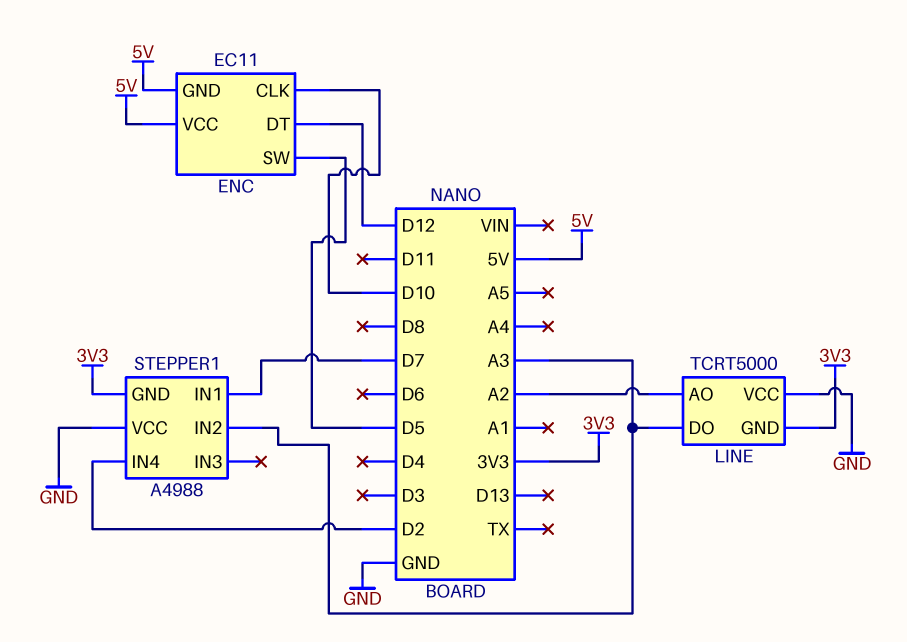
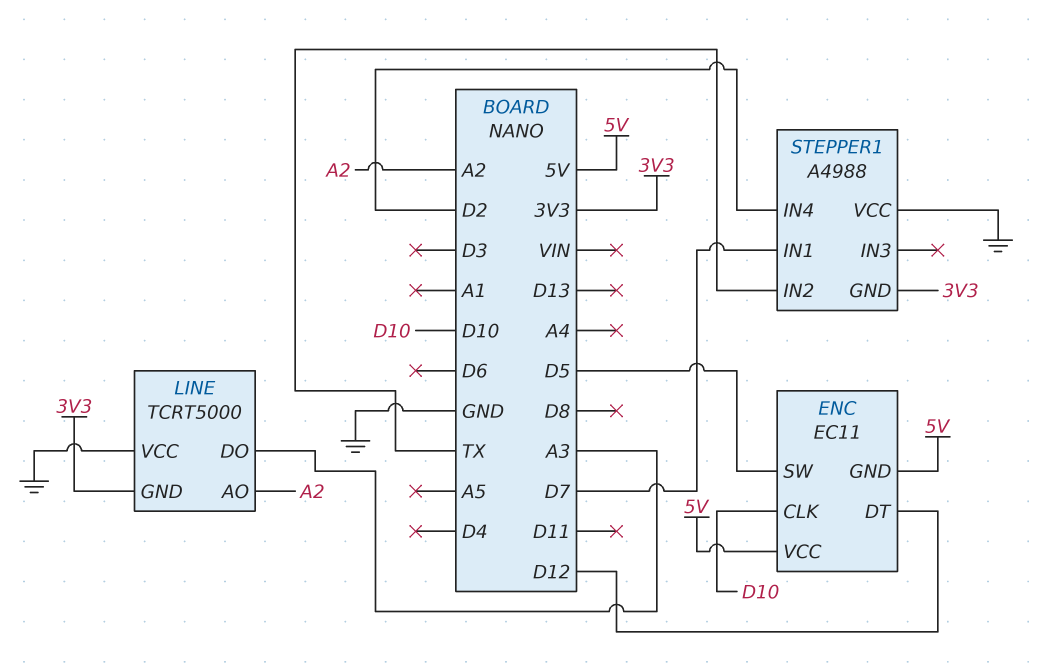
STEPPER1 pin IN2: A3 -> TX

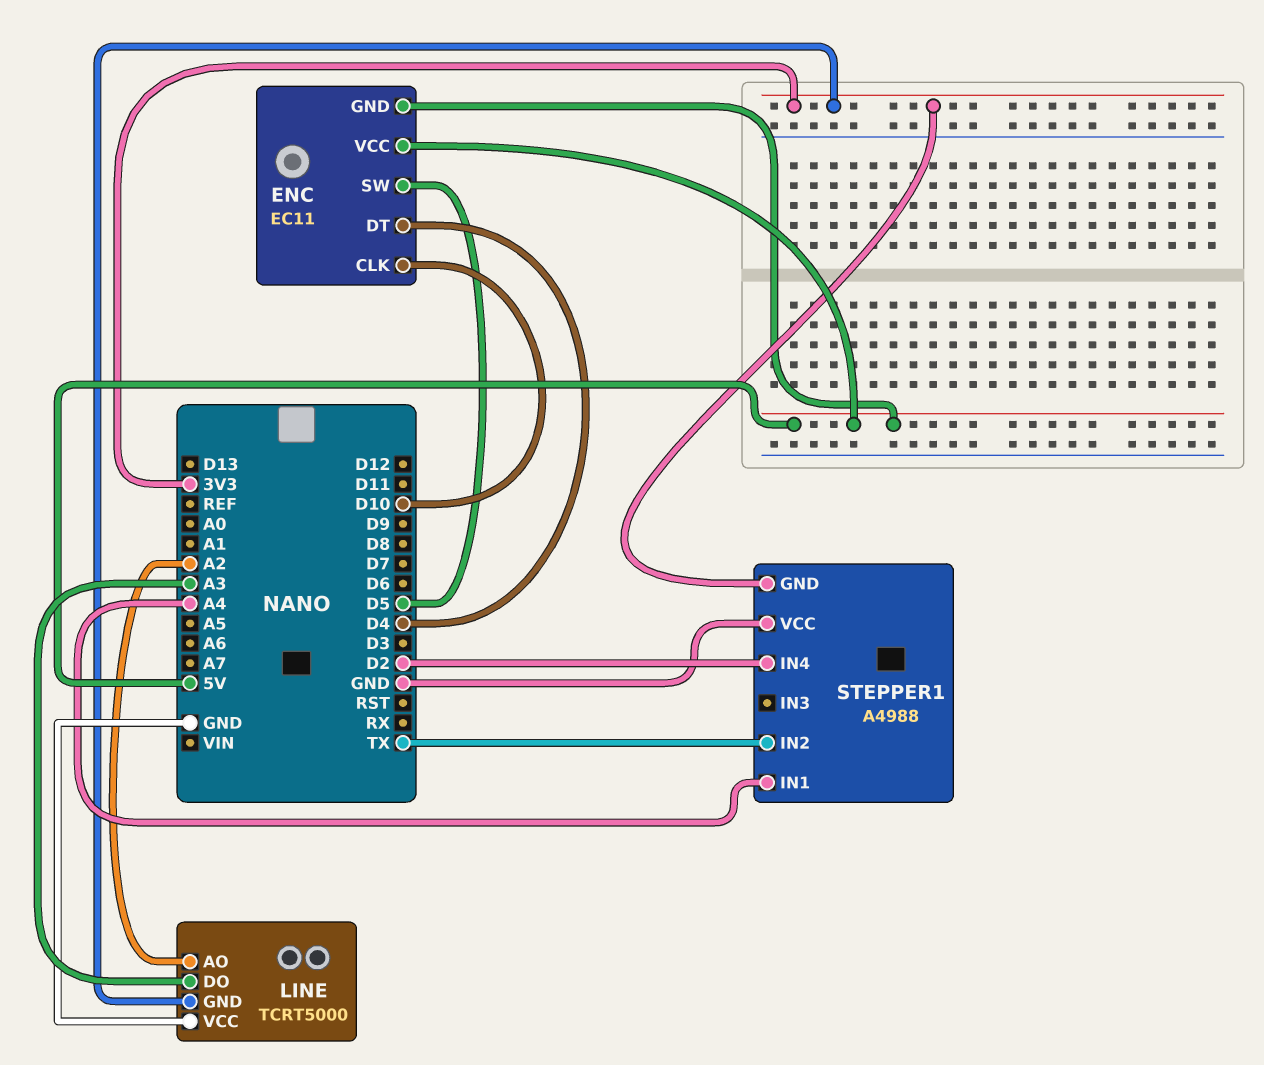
ENC pin DT: D12 -> D4
STEPPER1 pin IN1: D7 -> A4

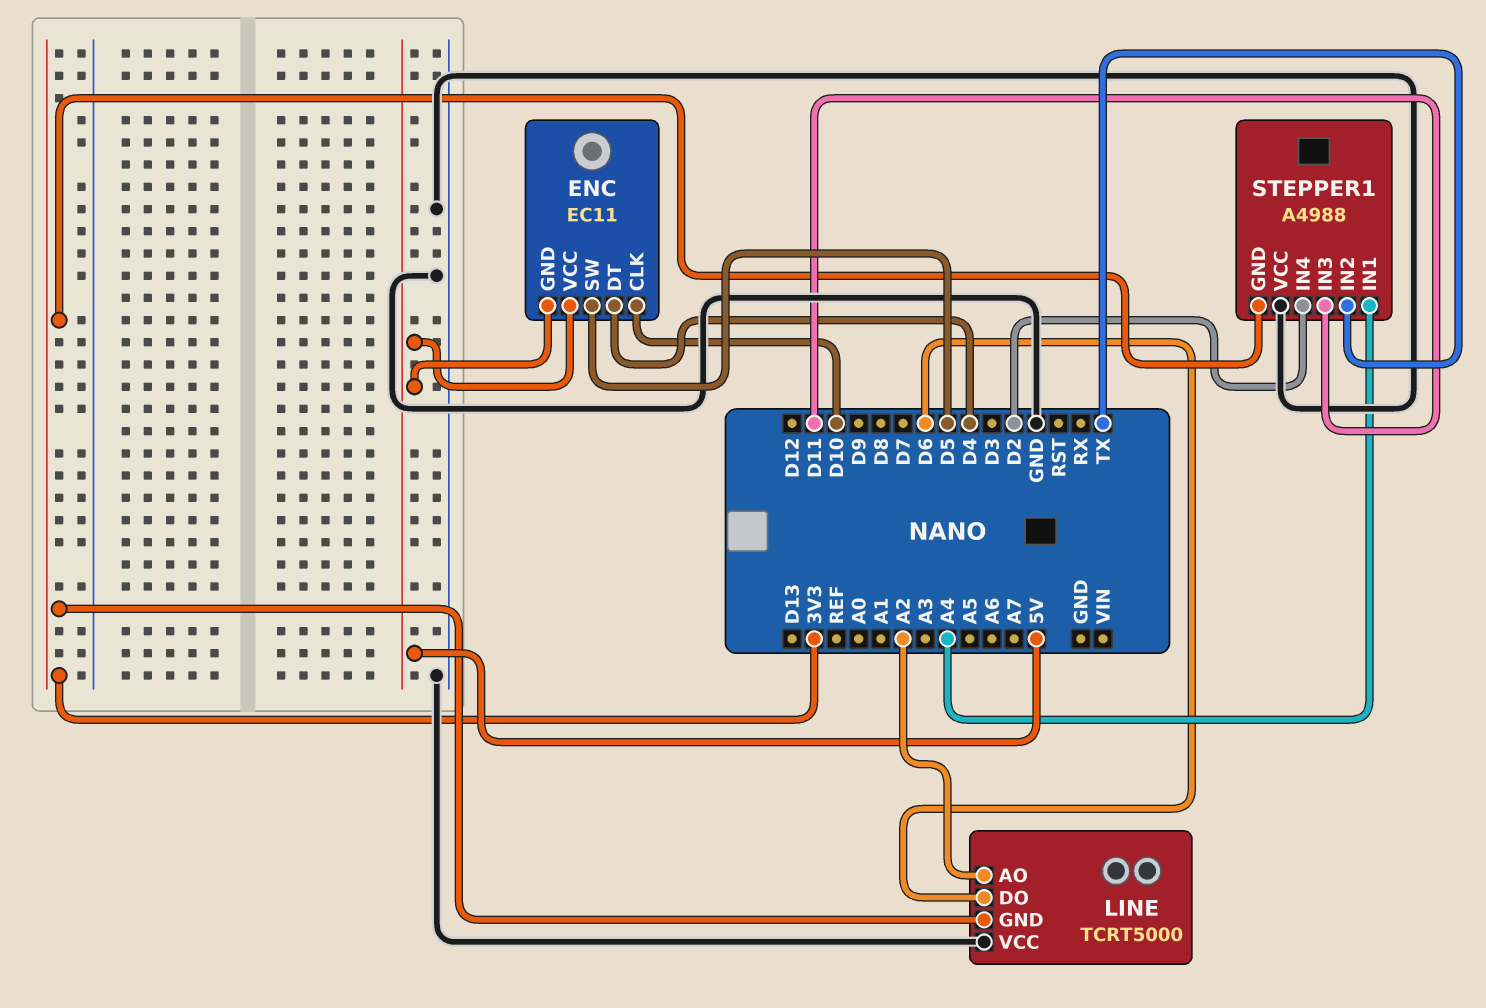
LINE pin DO: A3 -> D6
STEPPER1 pin IN3: none -> D11

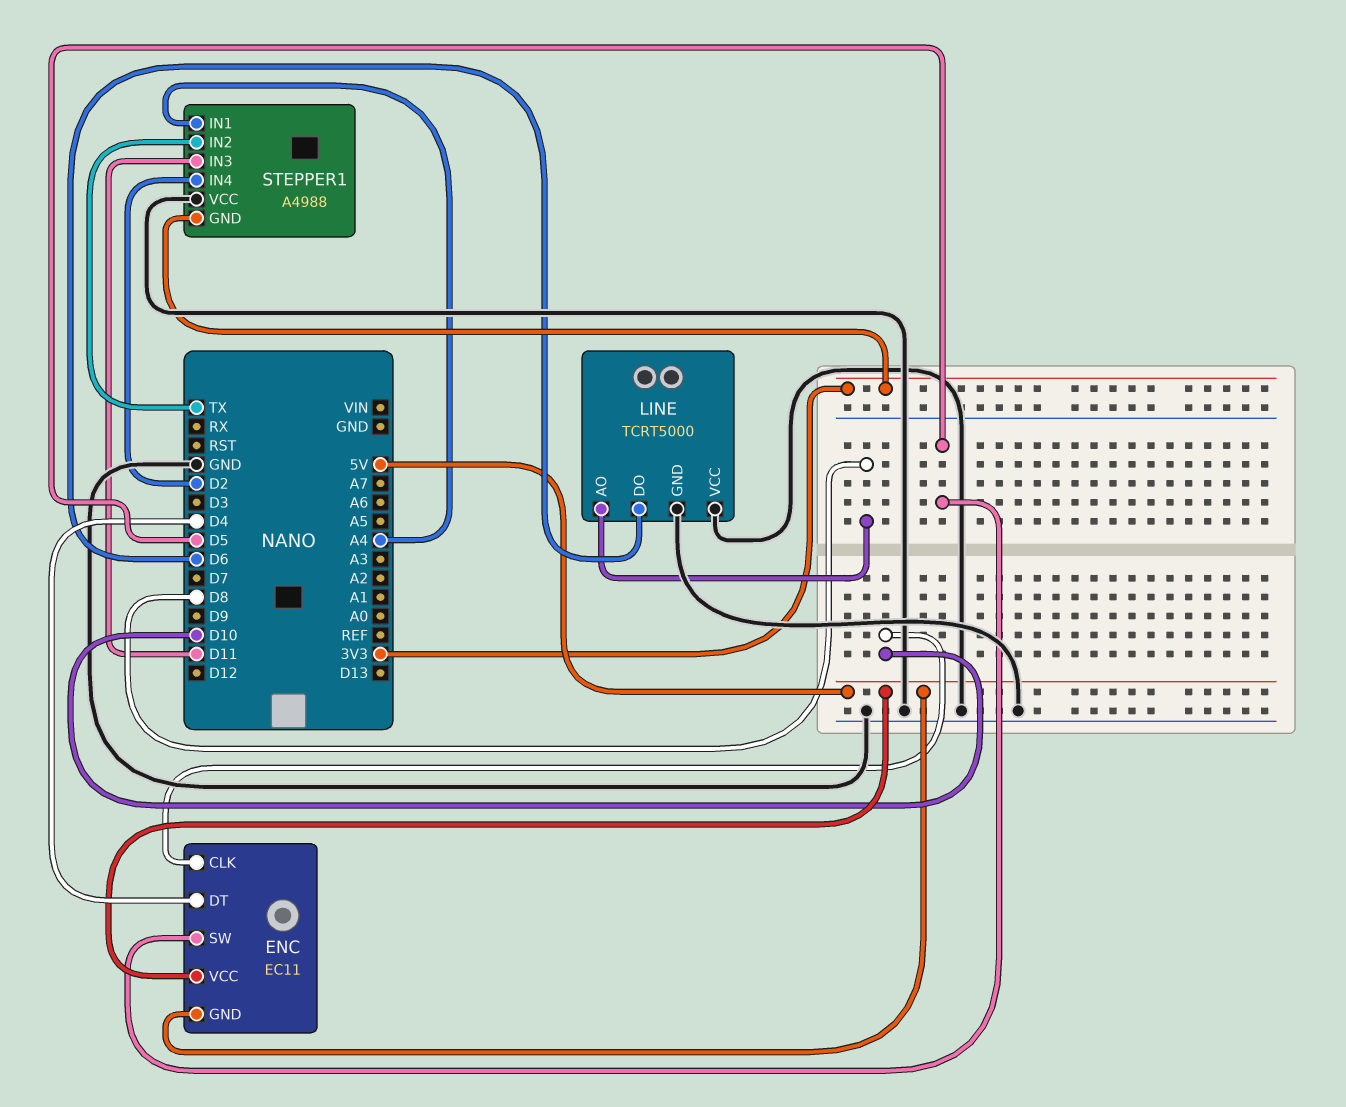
LINE pin AO: A2 -> D8
LINE pin GND: 3V3 -> GND

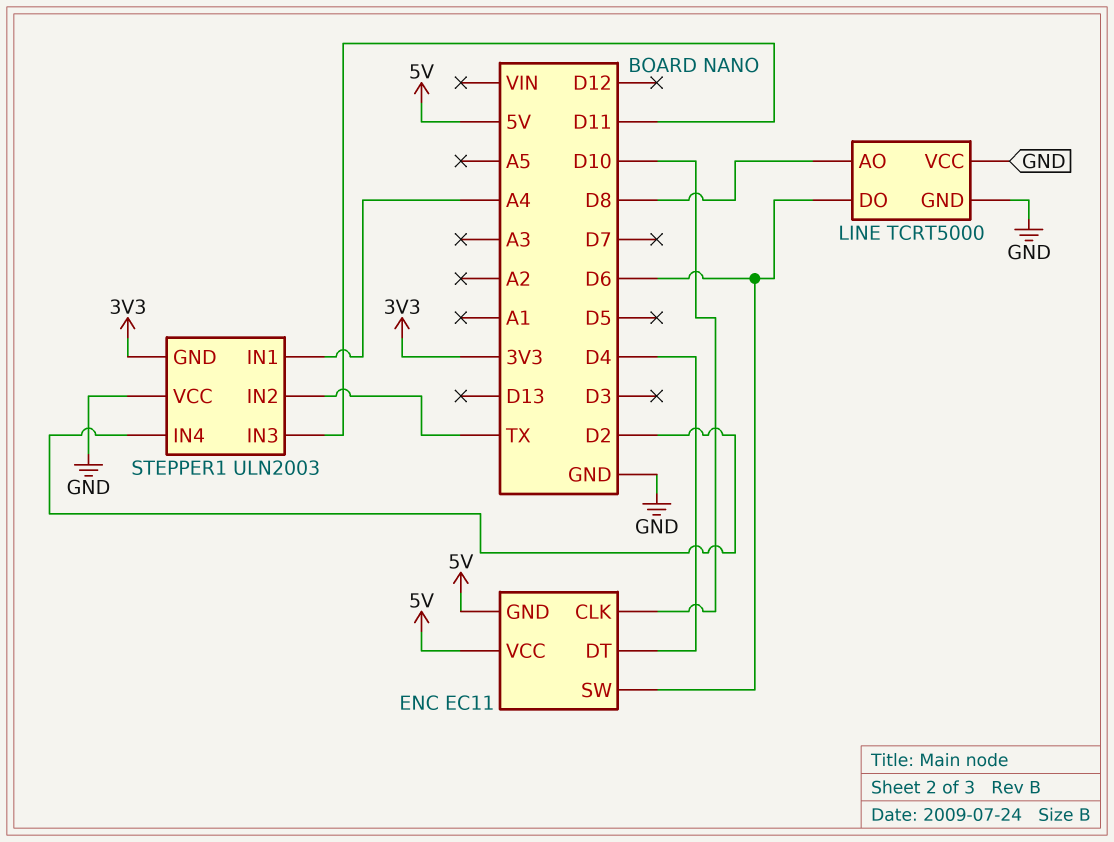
ENC pin SW: D5 -> D6
STEPPER1: A4988 -> ULN2003

